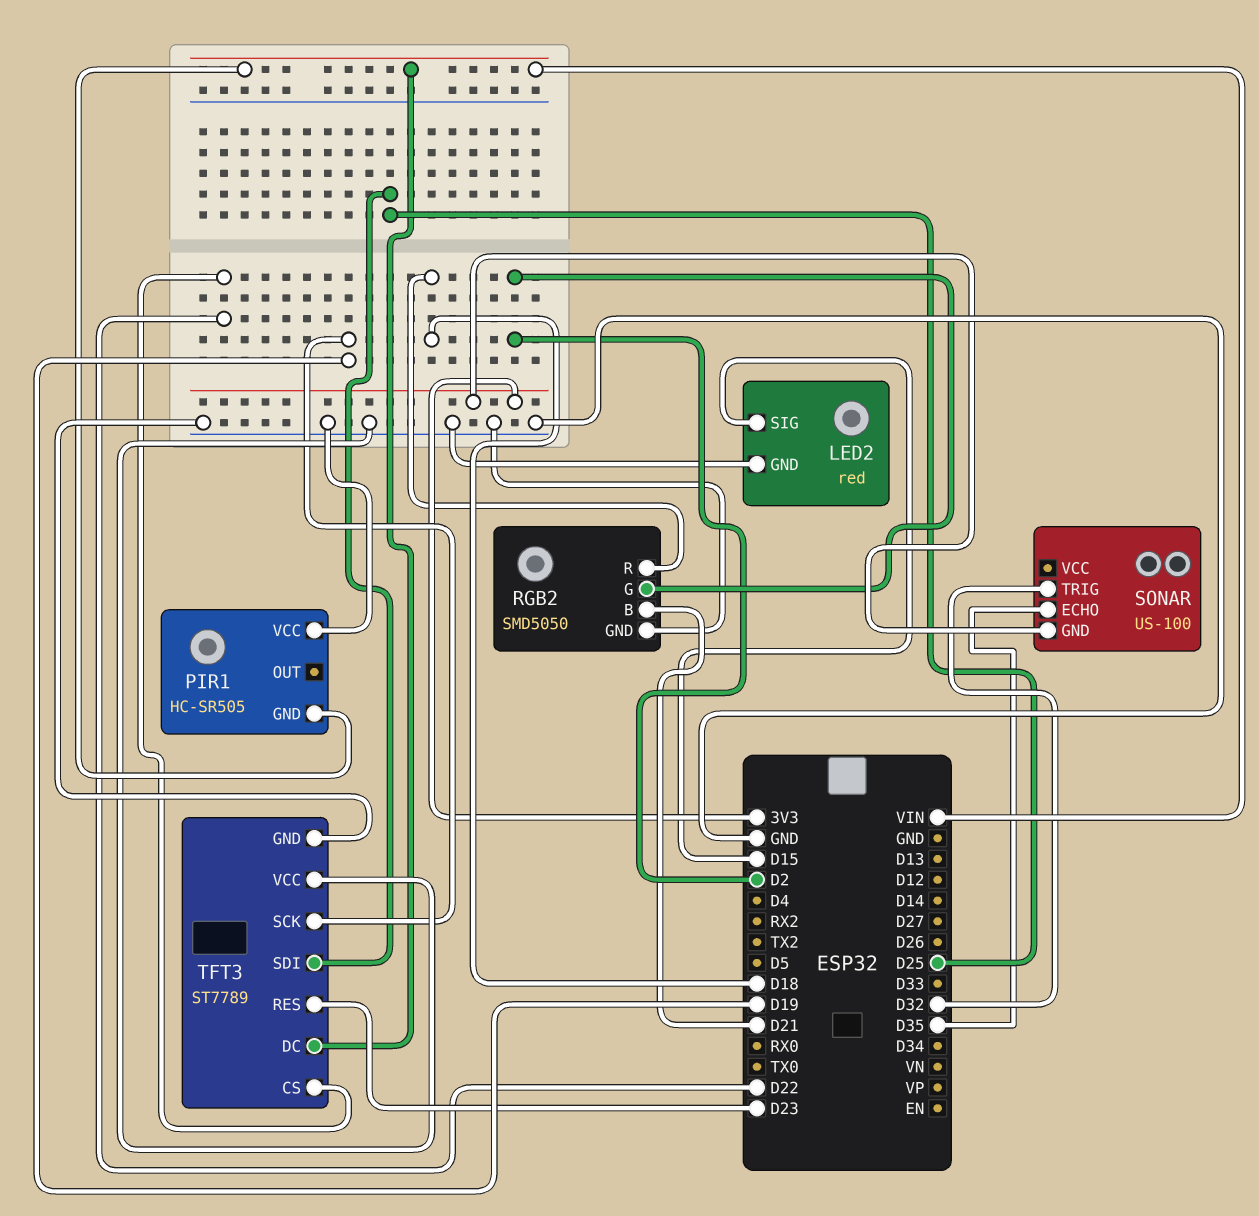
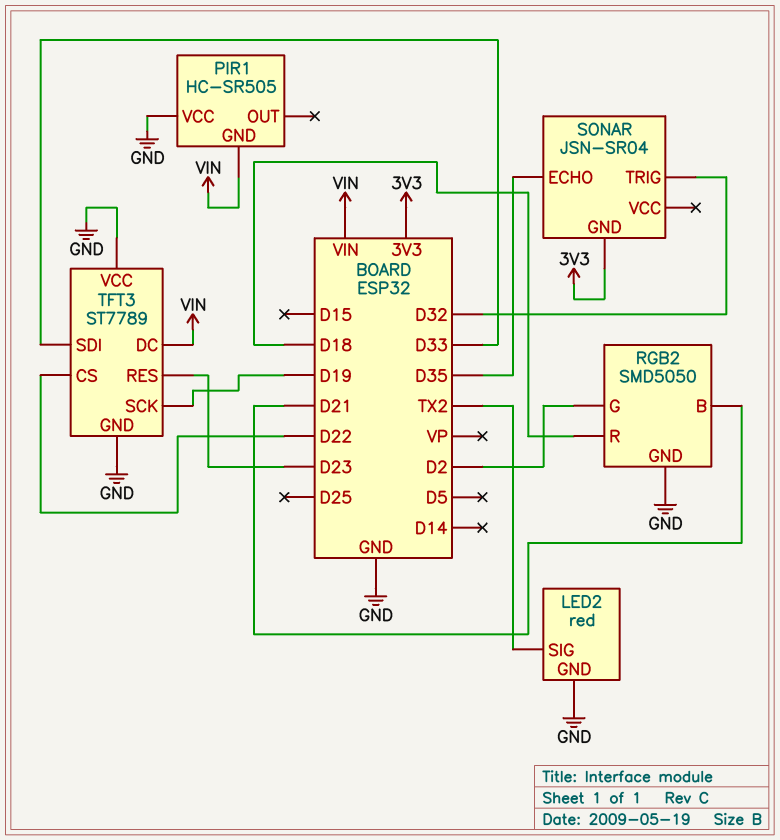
LED2 pin SIG: D15 -> TX2
SONAR: US-100 -> JSN-SR04
TFT3 pin SDI: D25 -> D33

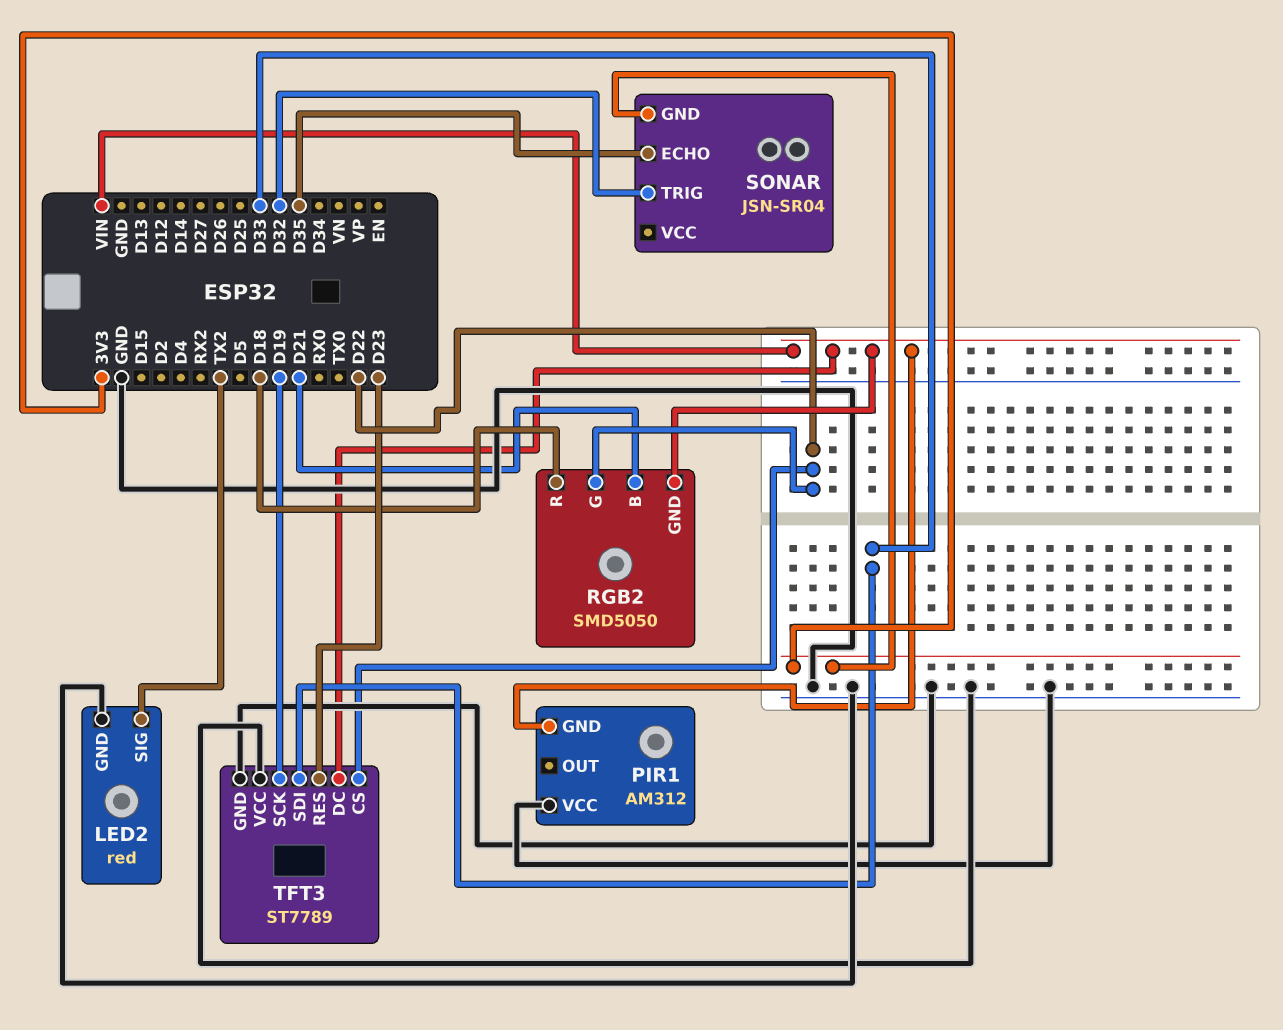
PIR1: HC-SR505 -> AM312
RGB2 pin G: D2 -> D22
RGB2 pin GND: GND -> VIN

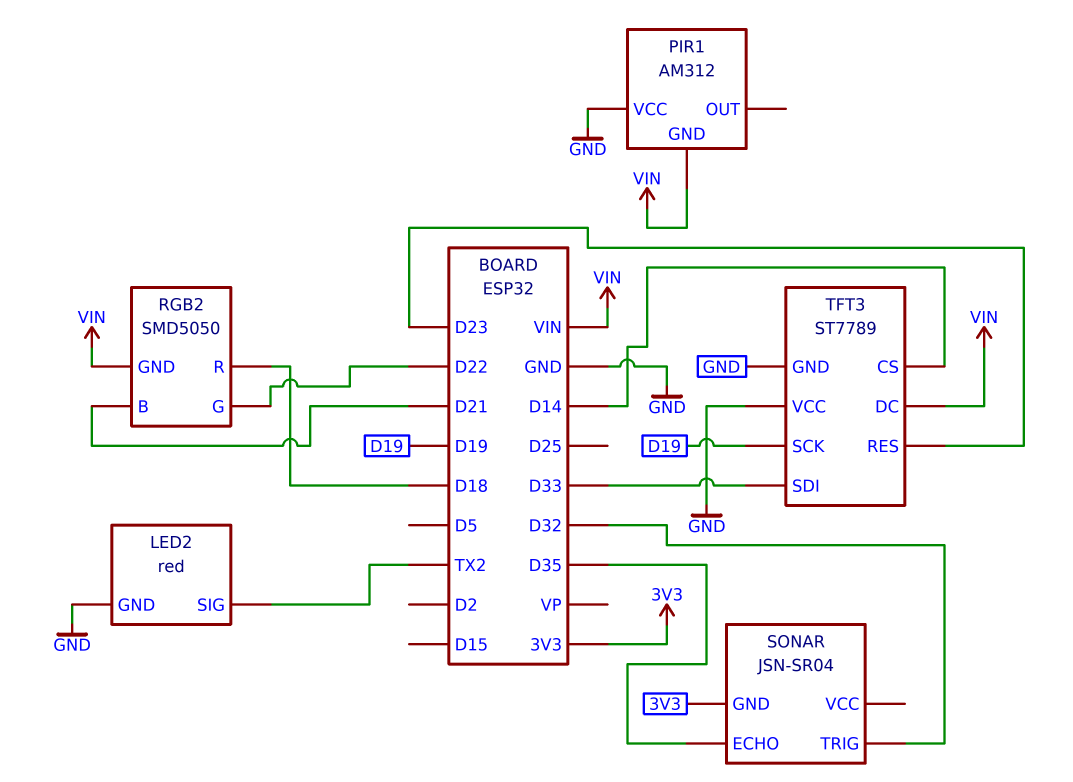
TFT3 pin CS: D22 -> D14

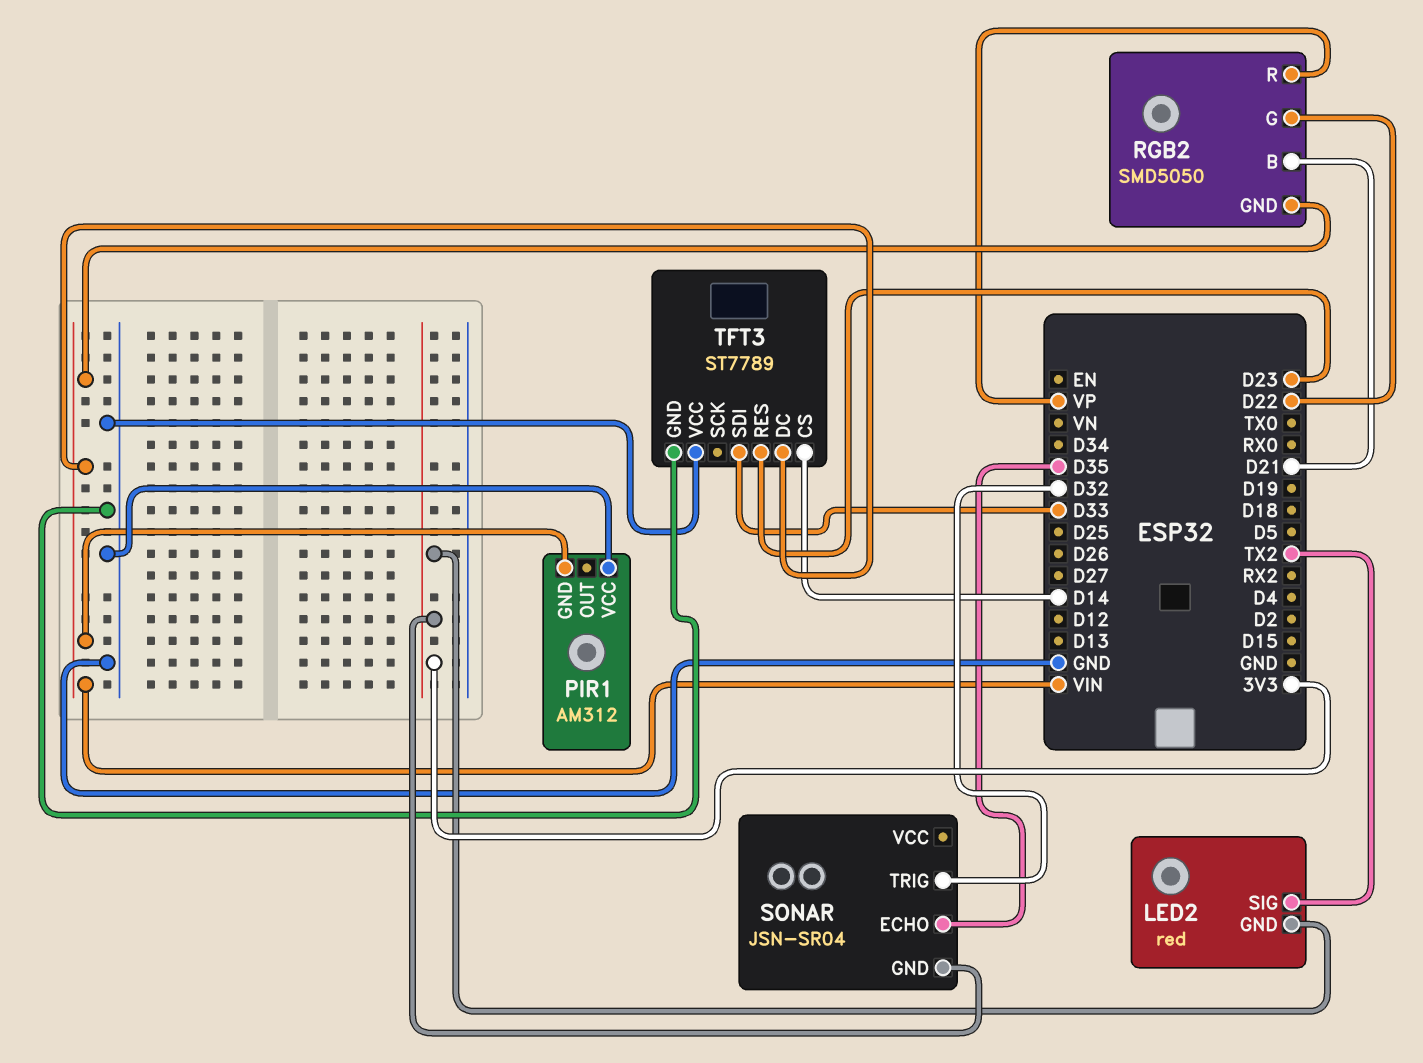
LED2 pin GND: GND -> 3V3
RGB2 pin R: D18 -> VP
TFT3 pin SCK: D19 -> none

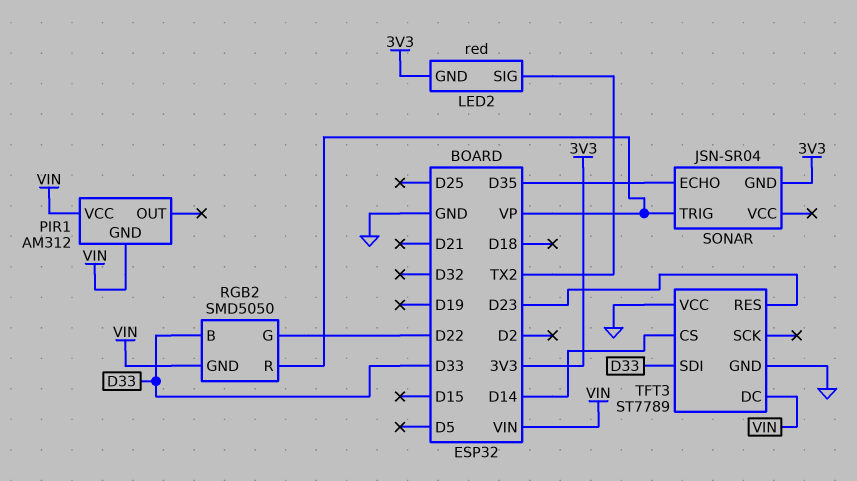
PIR1 pin VCC: GND -> VIN
RGB2 pin B: D21 -> D33
SONAR pin TRIG: D32 -> VP

